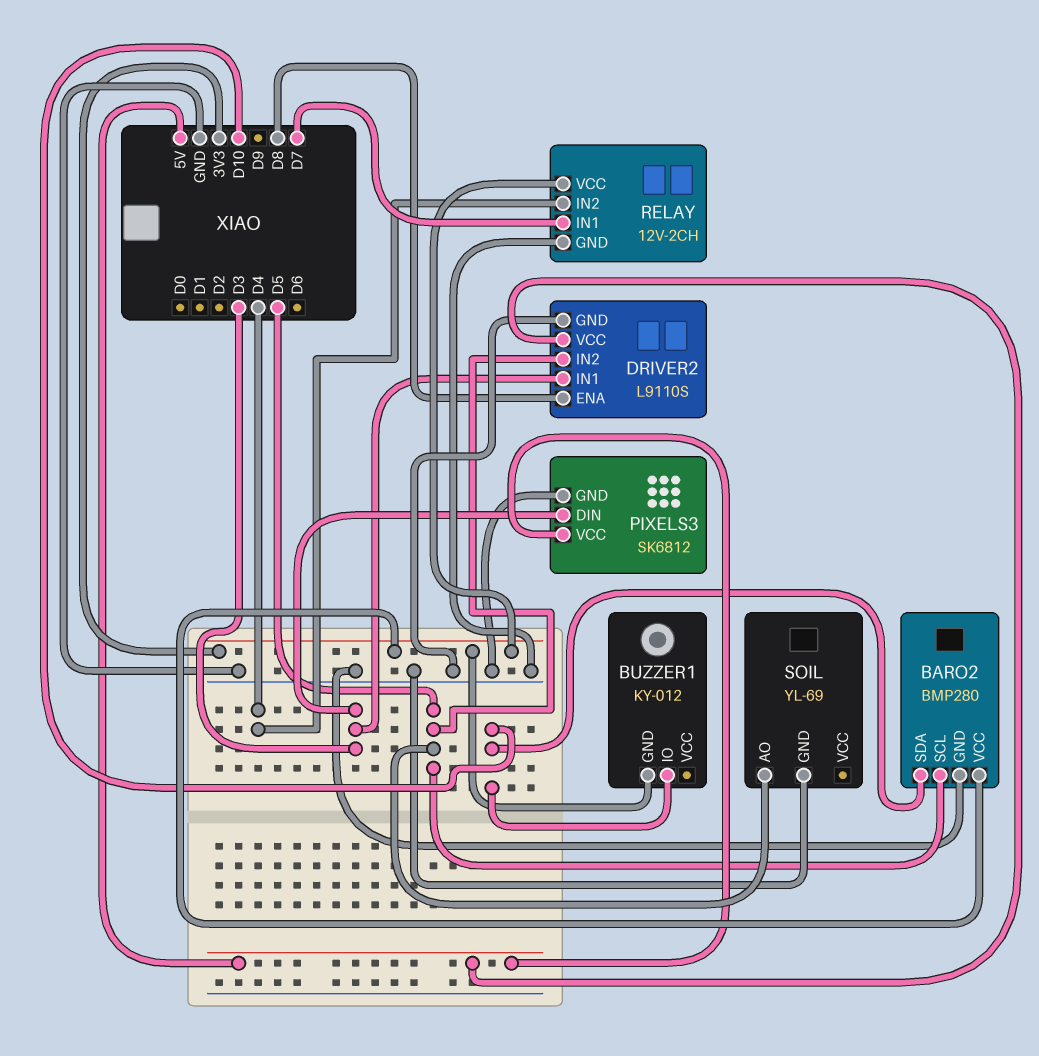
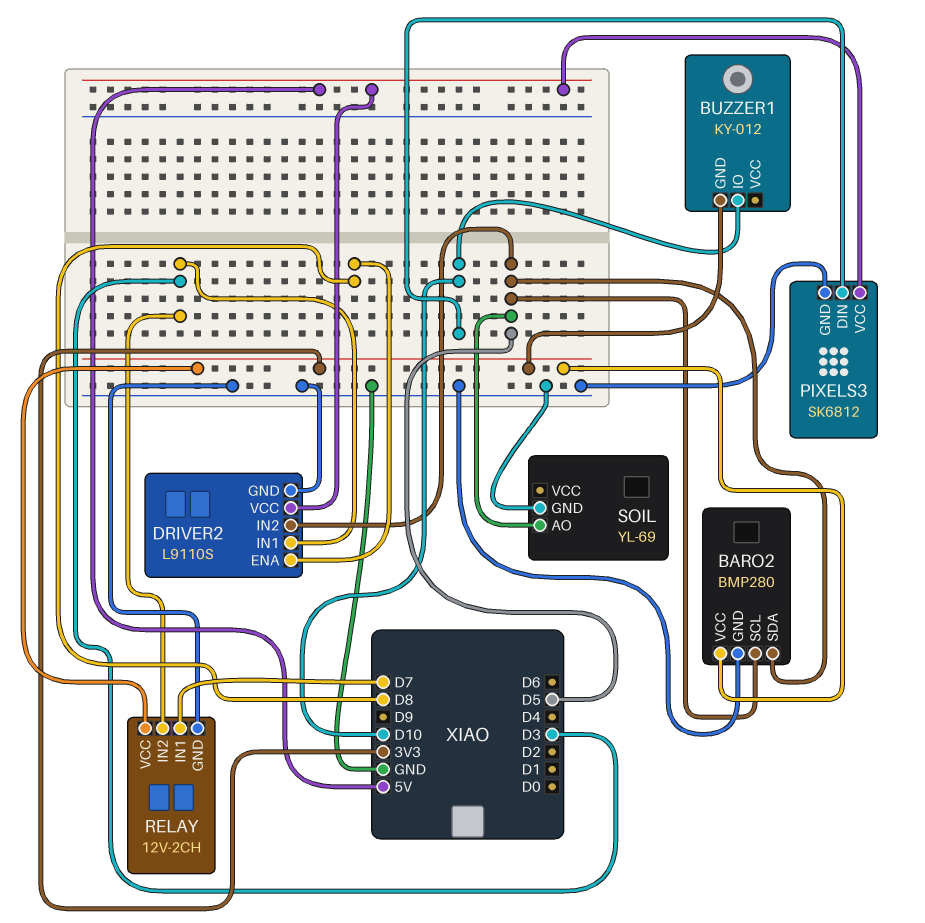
BARO2 pin SDA: D10 -> D5
PIXELS3 pin DIN: D3 -> D10
RELAY pin IN2: D4 -> D3

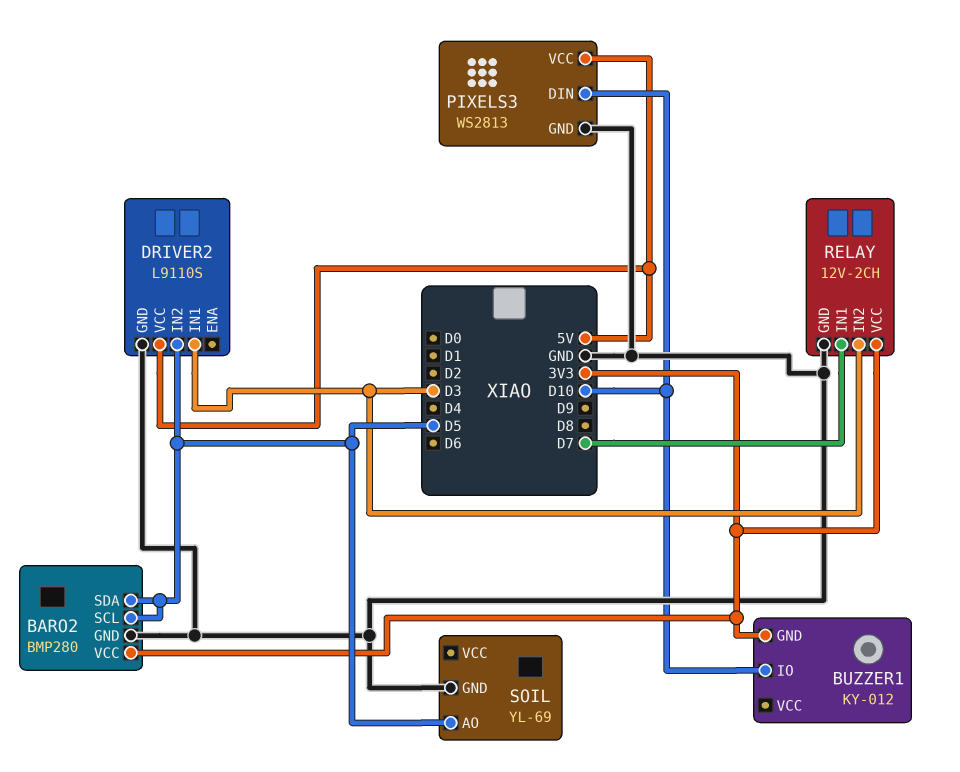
DRIVER2 pin ENA: D8 -> none
PIXELS3: SK6812 -> WS2813

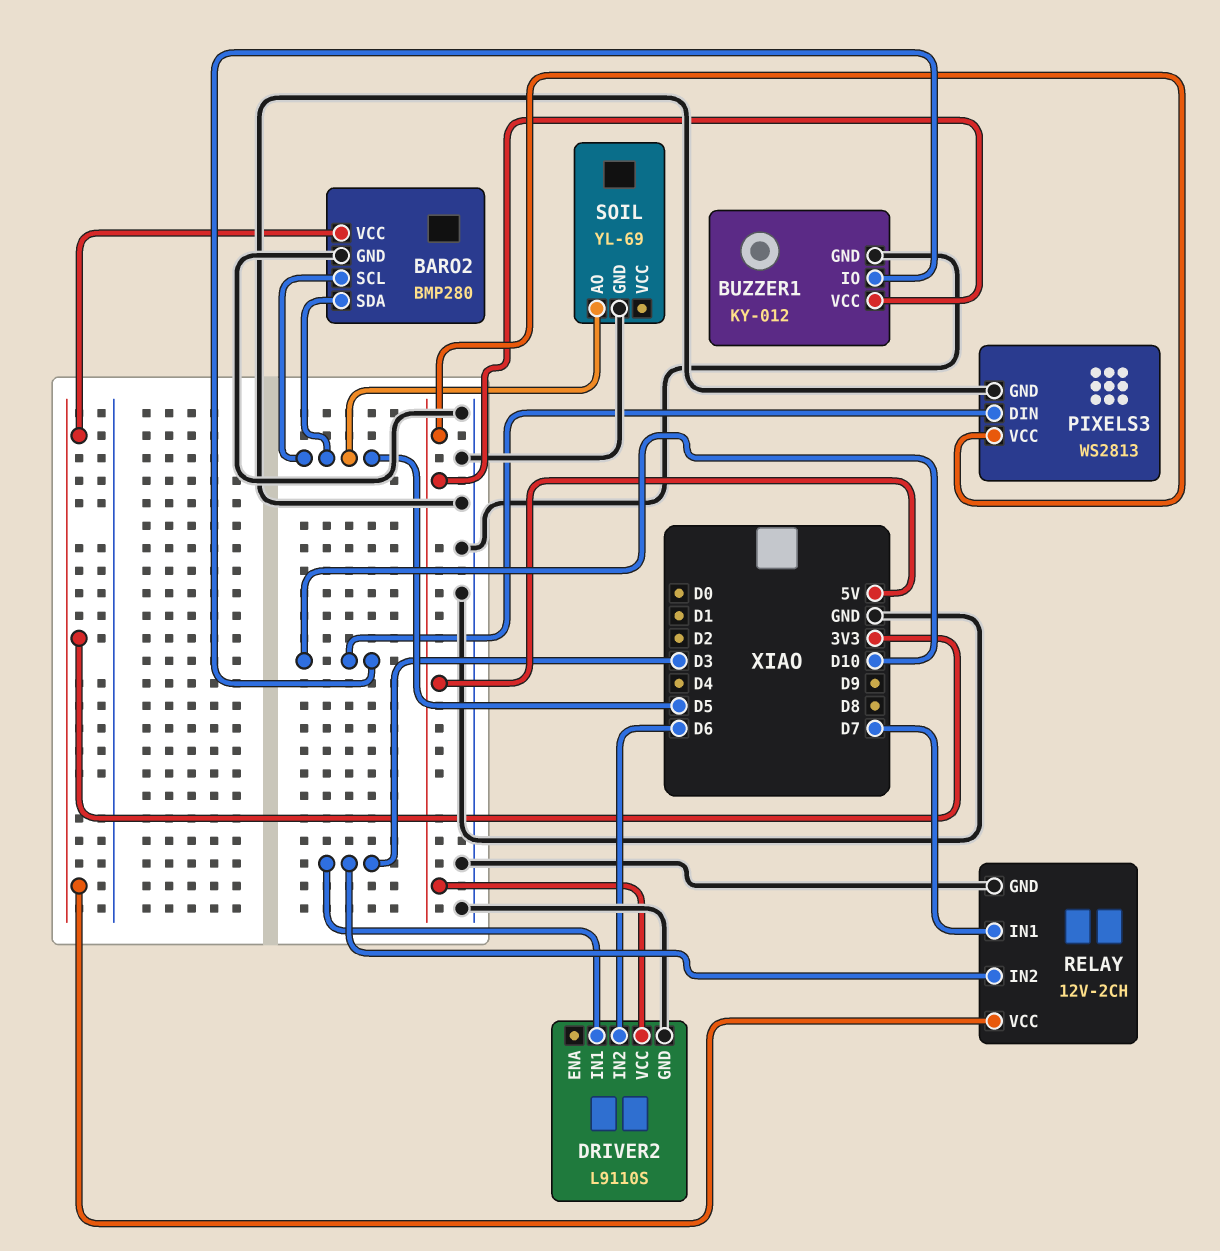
BUZZER1 pin GND: 3V3 -> GND
BUZZER1 pin VCC: none -> 5V
DRIVER2 pin IN2: D5 -> D6

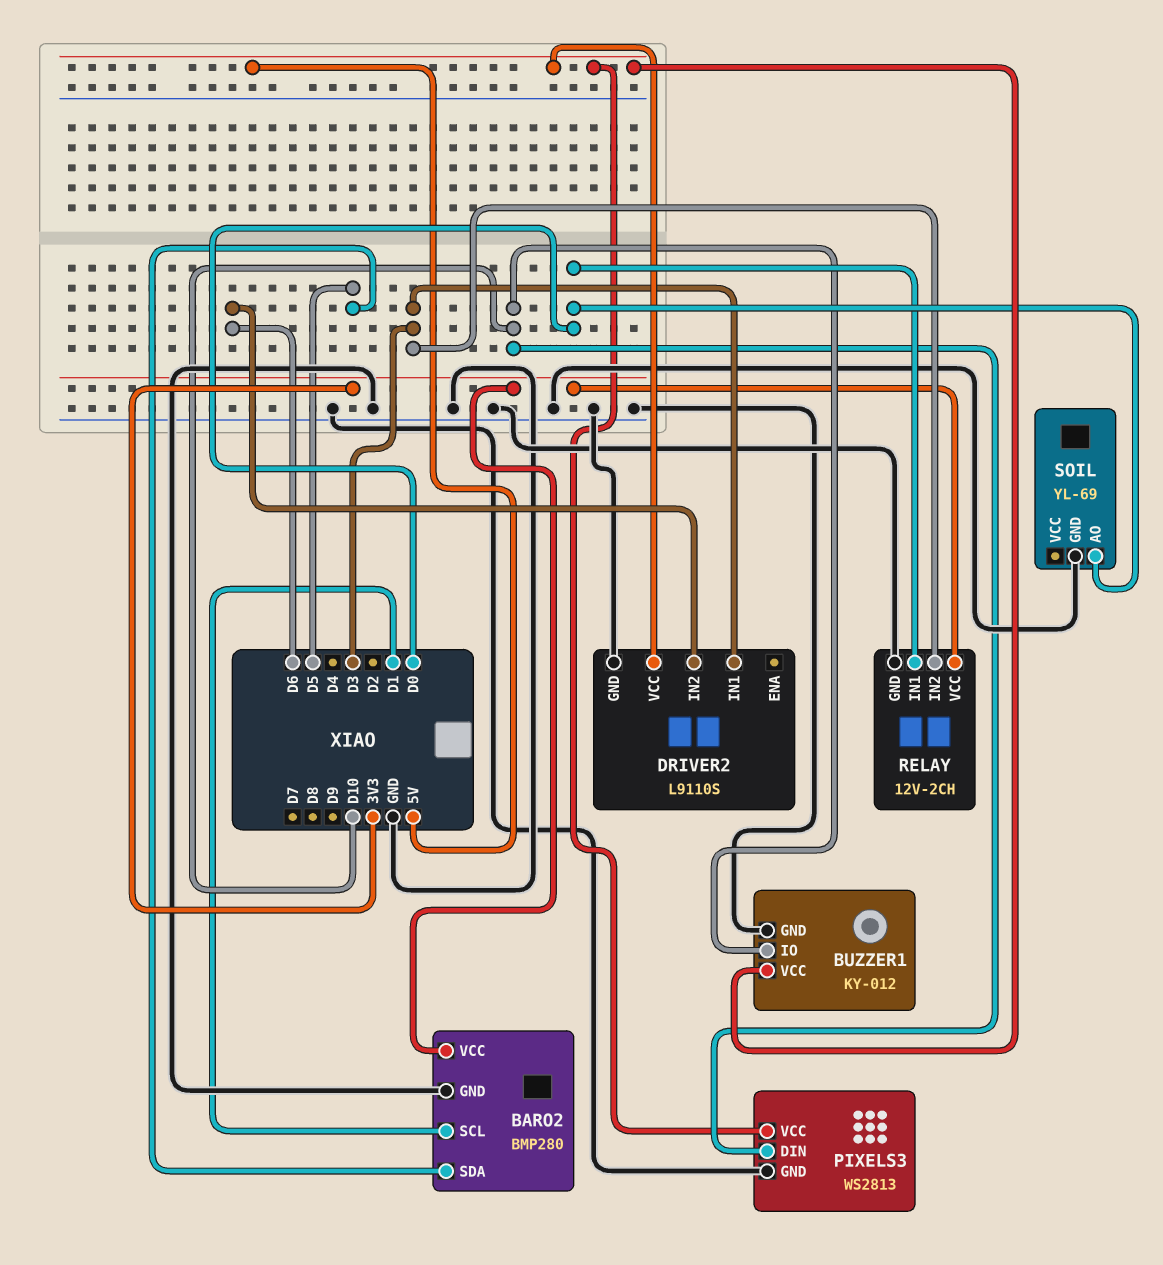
BARO2 pin SCL: D5 -> D1
RELAY pin IN1: D7 -> D0
SOIL pin AO: D5 -> D0

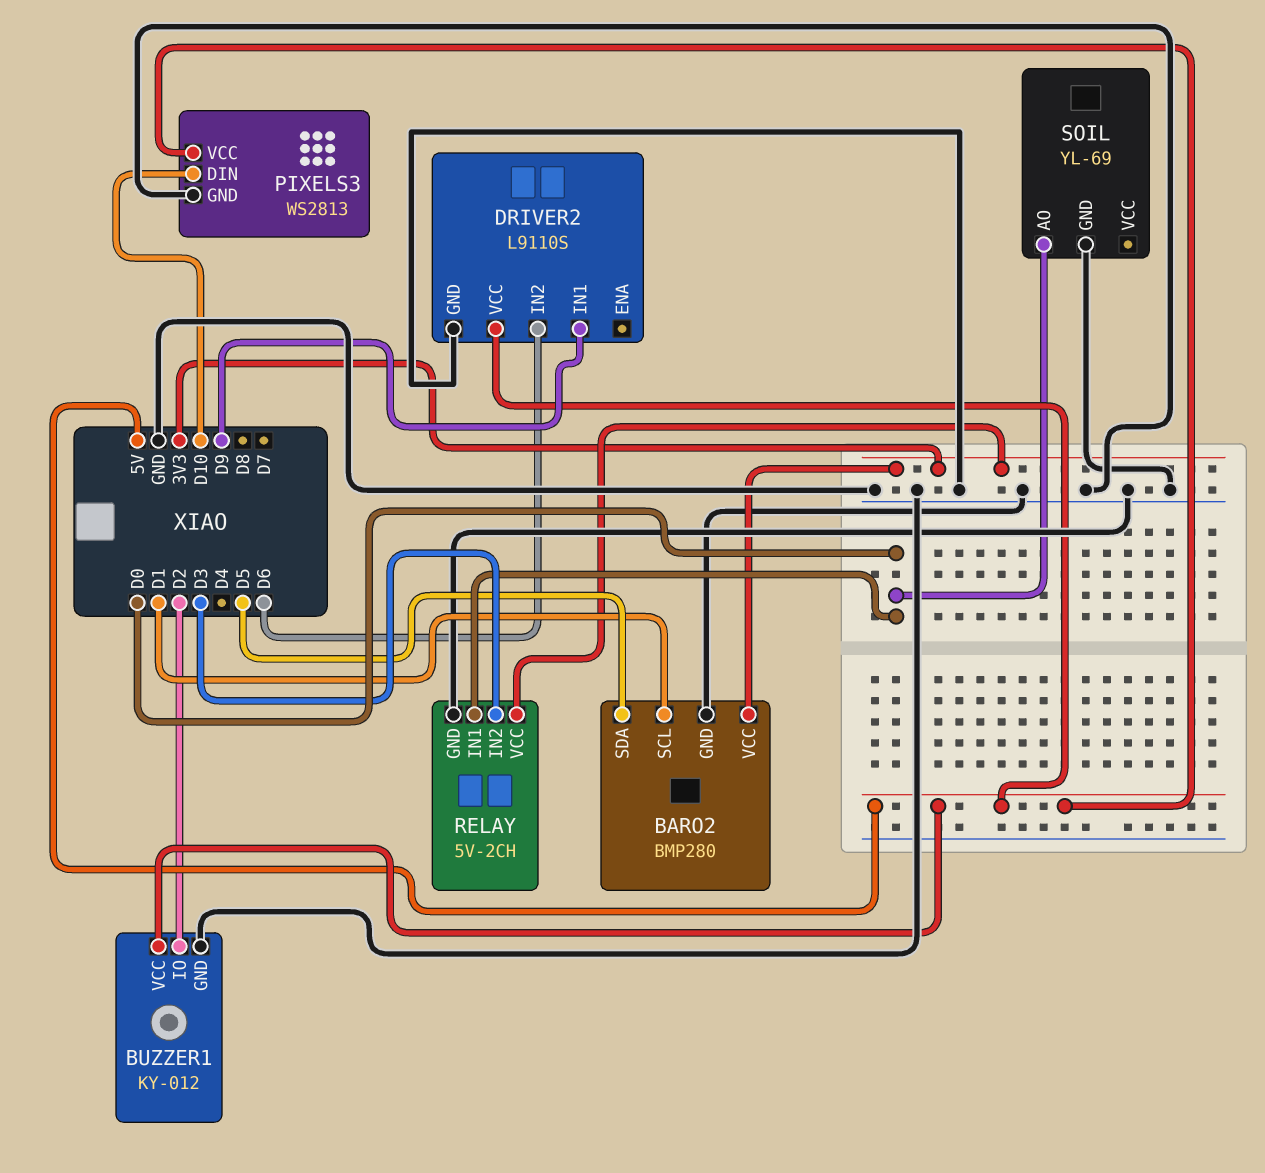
BUZZER1 pin IO: D10 -> D2
DRIVER2 pin IN1: D3 -> D9
RELAY: 12V-2CH -> 5V-2CH

